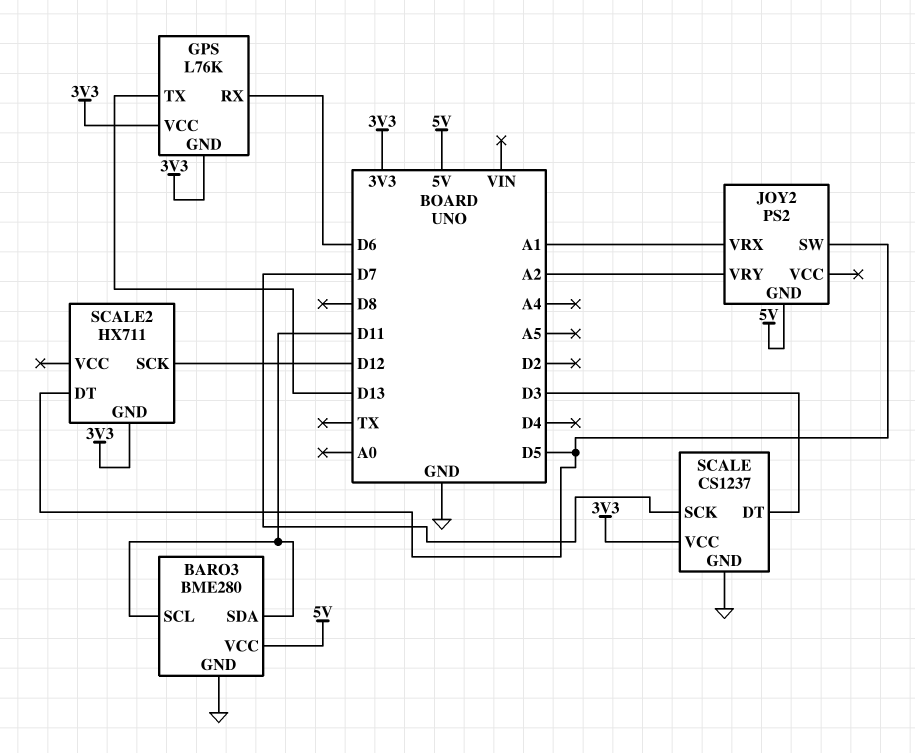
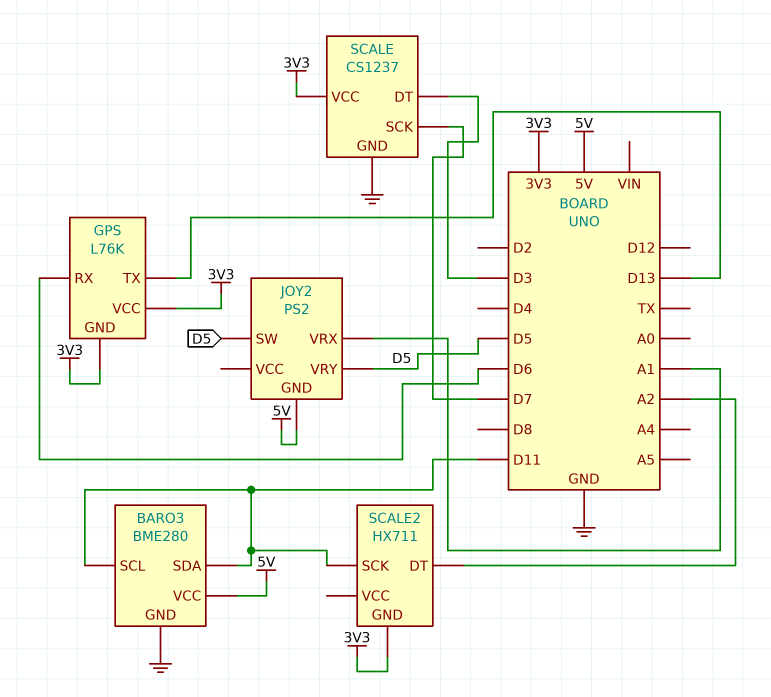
JOY2 pin VRY: A2 -> D5
SCALE2 pin DT: D5 -> A2
SCALE2 pin SCK: D12 -> D11

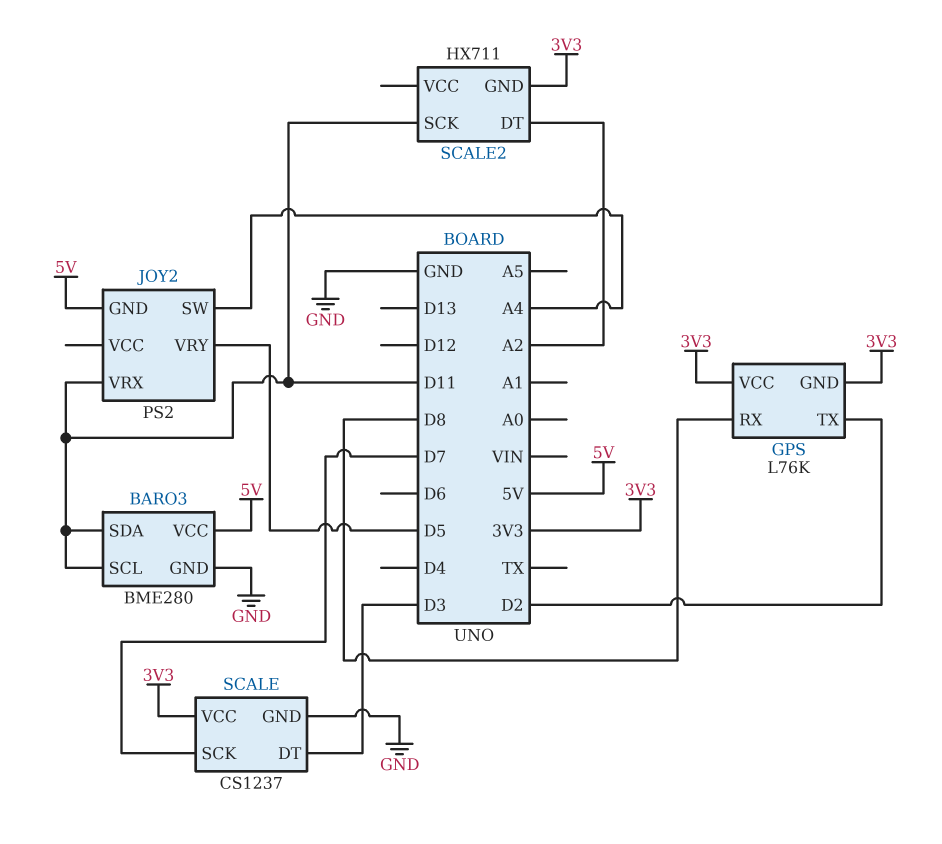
GPS pin RX: D6 -> D8
GPS pin TX: D13 -> D2
JOY2 pin SW: D5 -> A4
JOY2 pin VRX: A1 -> D11

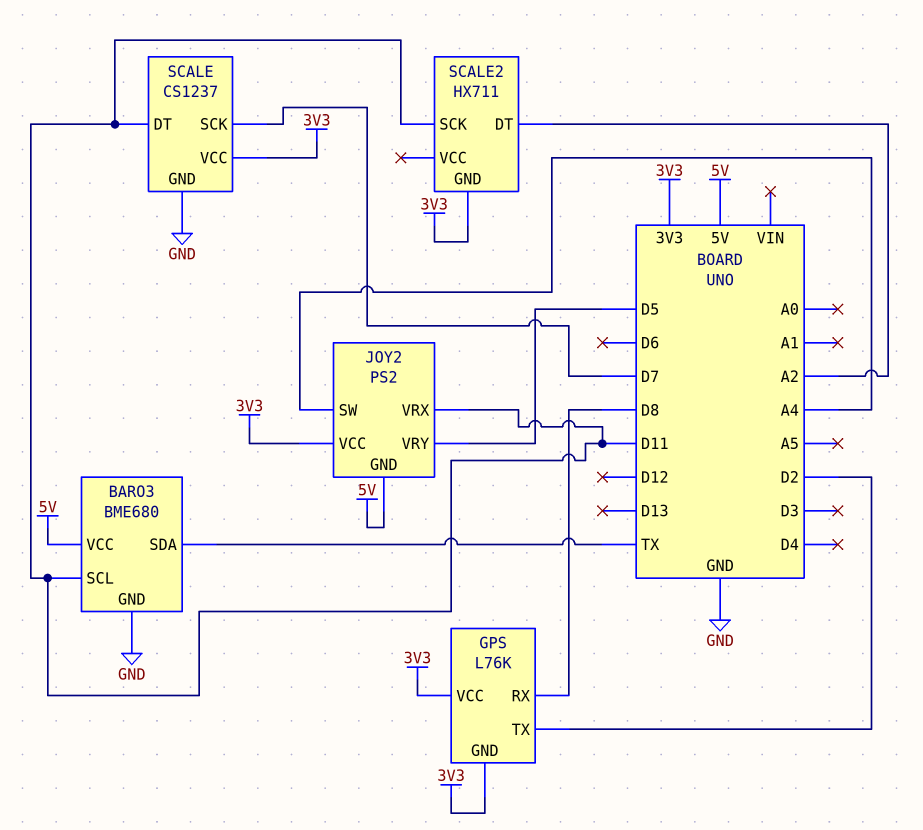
BARO3: BME280 -> BME680
BARO3 pin SDA: D11 -> TX
JOY2 pin VCC: none -> 3V3
SCALE pin DT: D3 -> D11

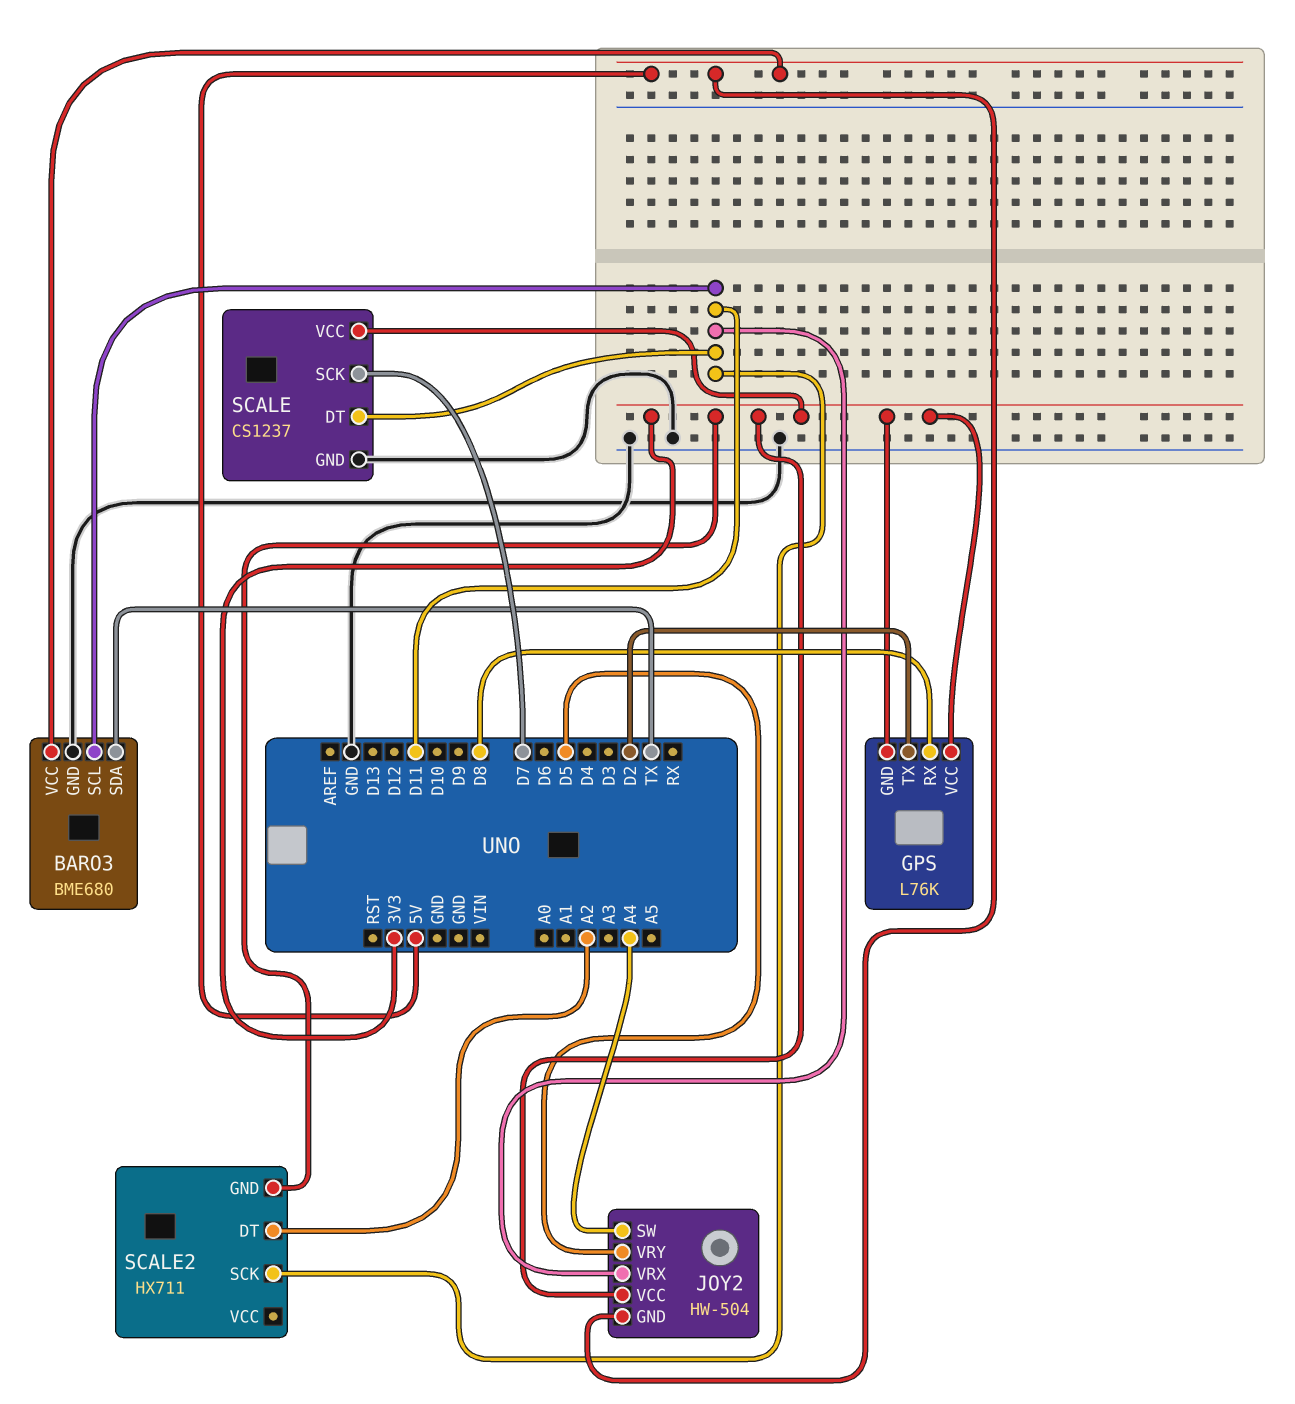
JOY2: PS2 -> HW-504

